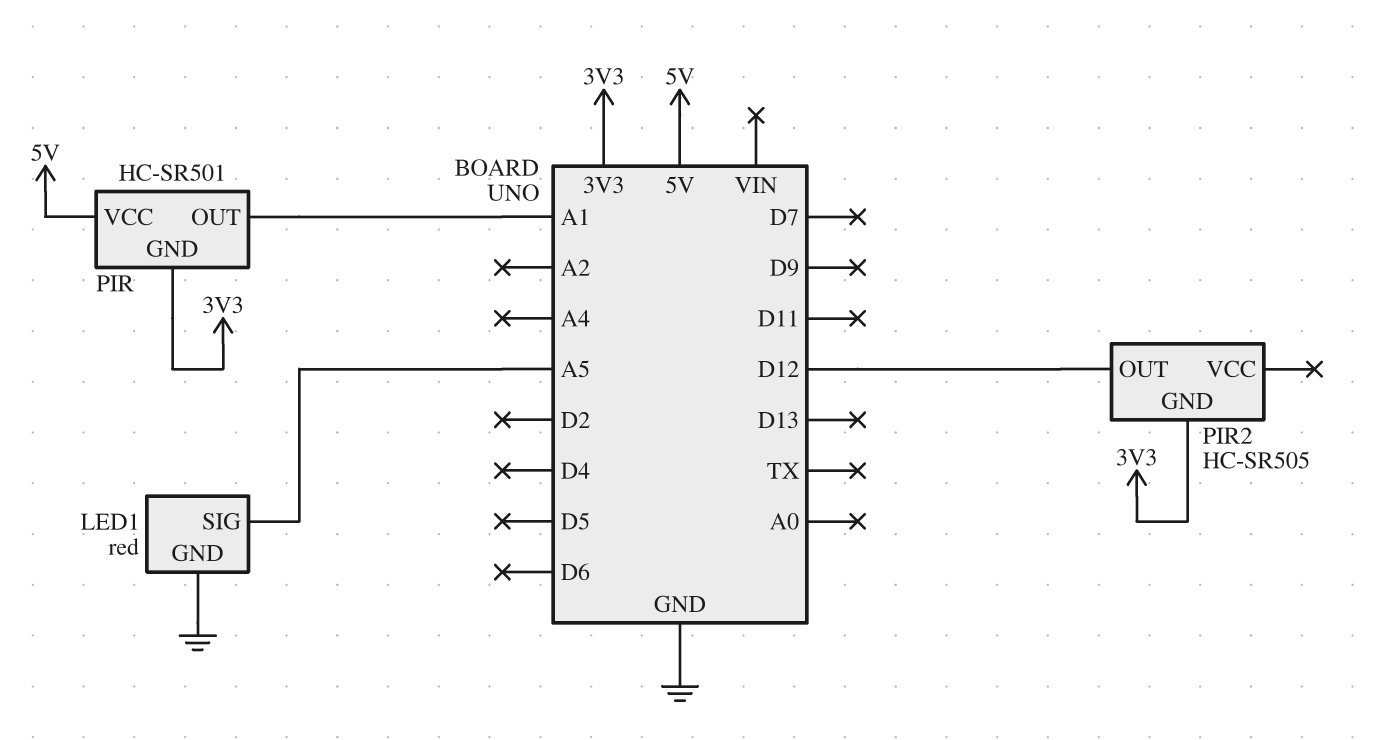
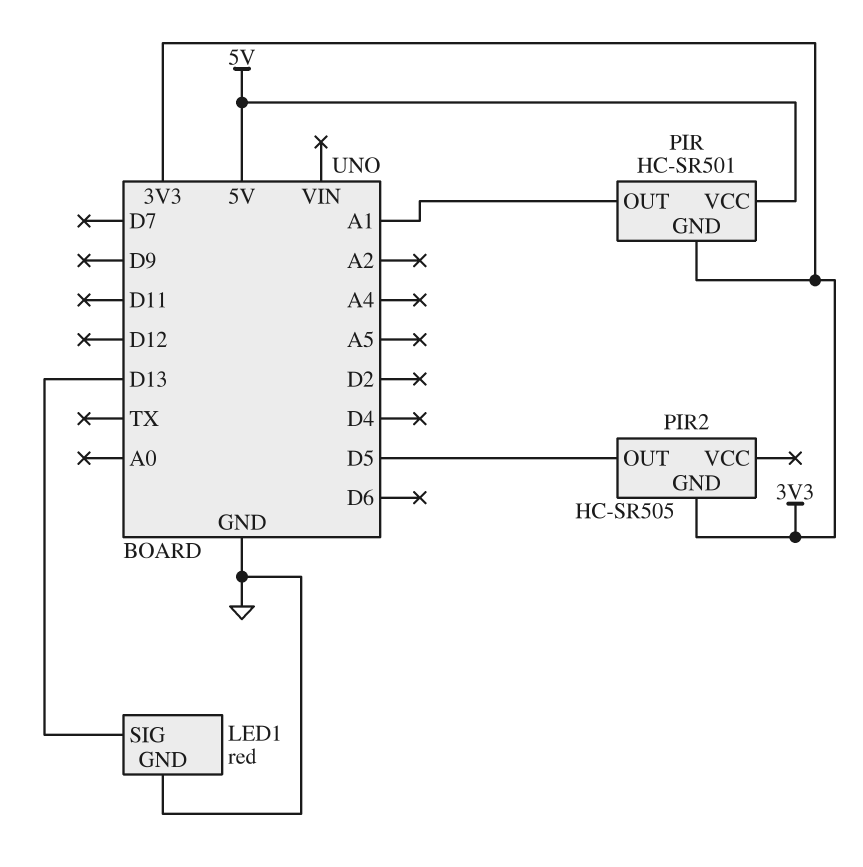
LED1 pin SIG: A5 -> D13
PIR2 pin OUT: D12 -> D5

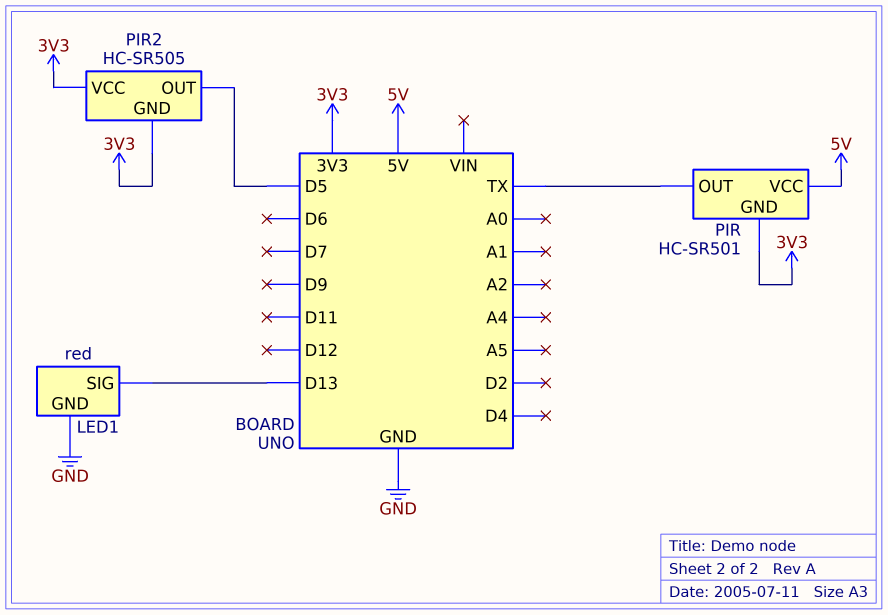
PIR pin OUT: A1 -> TX
PIR2 pin VCC: none -> 3V3

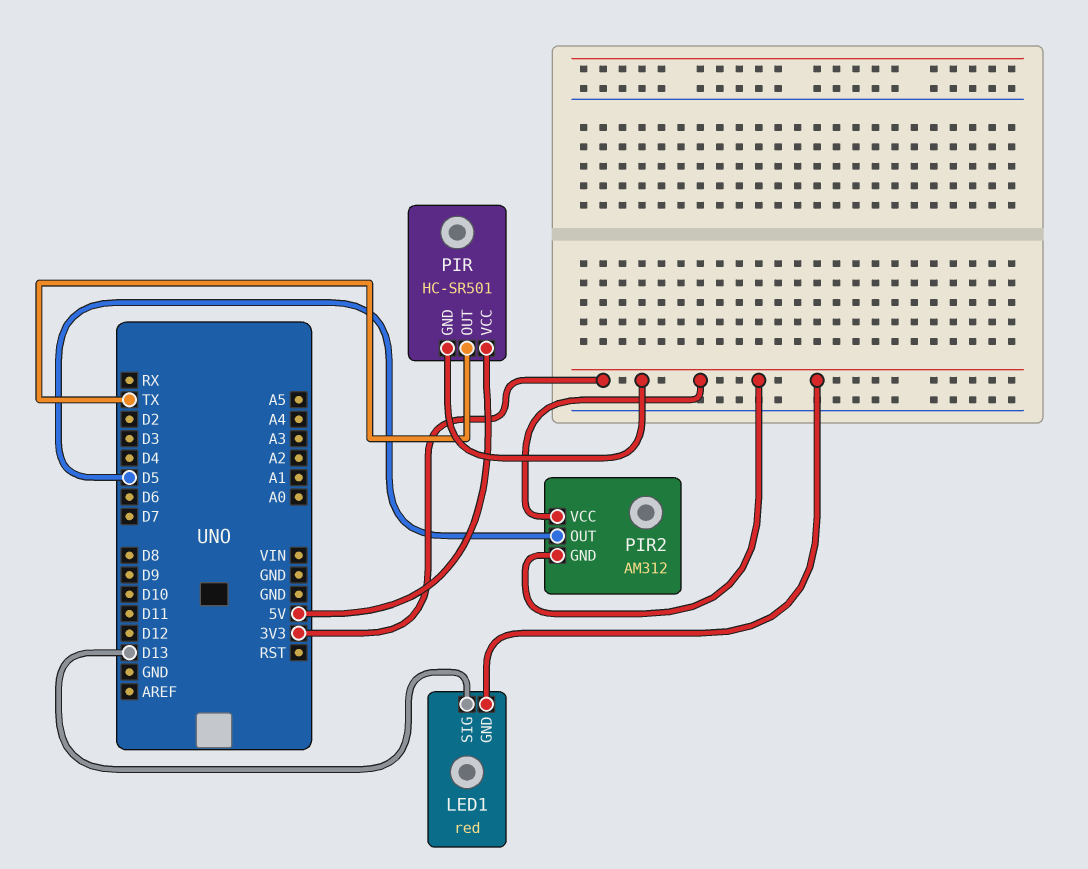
LED1 pin GND: GND -> 3V3
PIR2: HC-SR505 -> AM312

